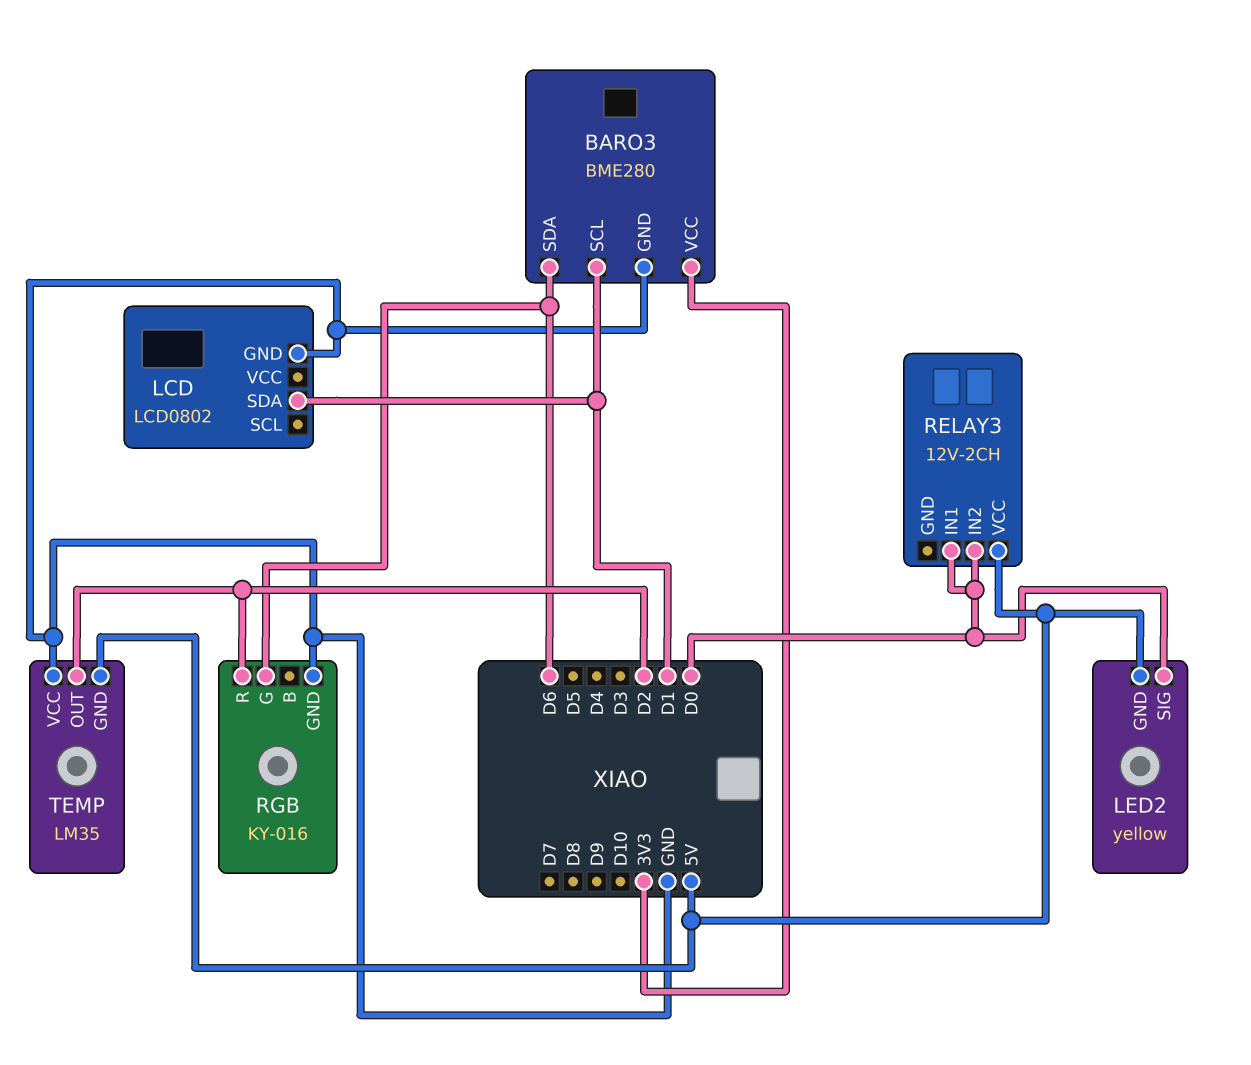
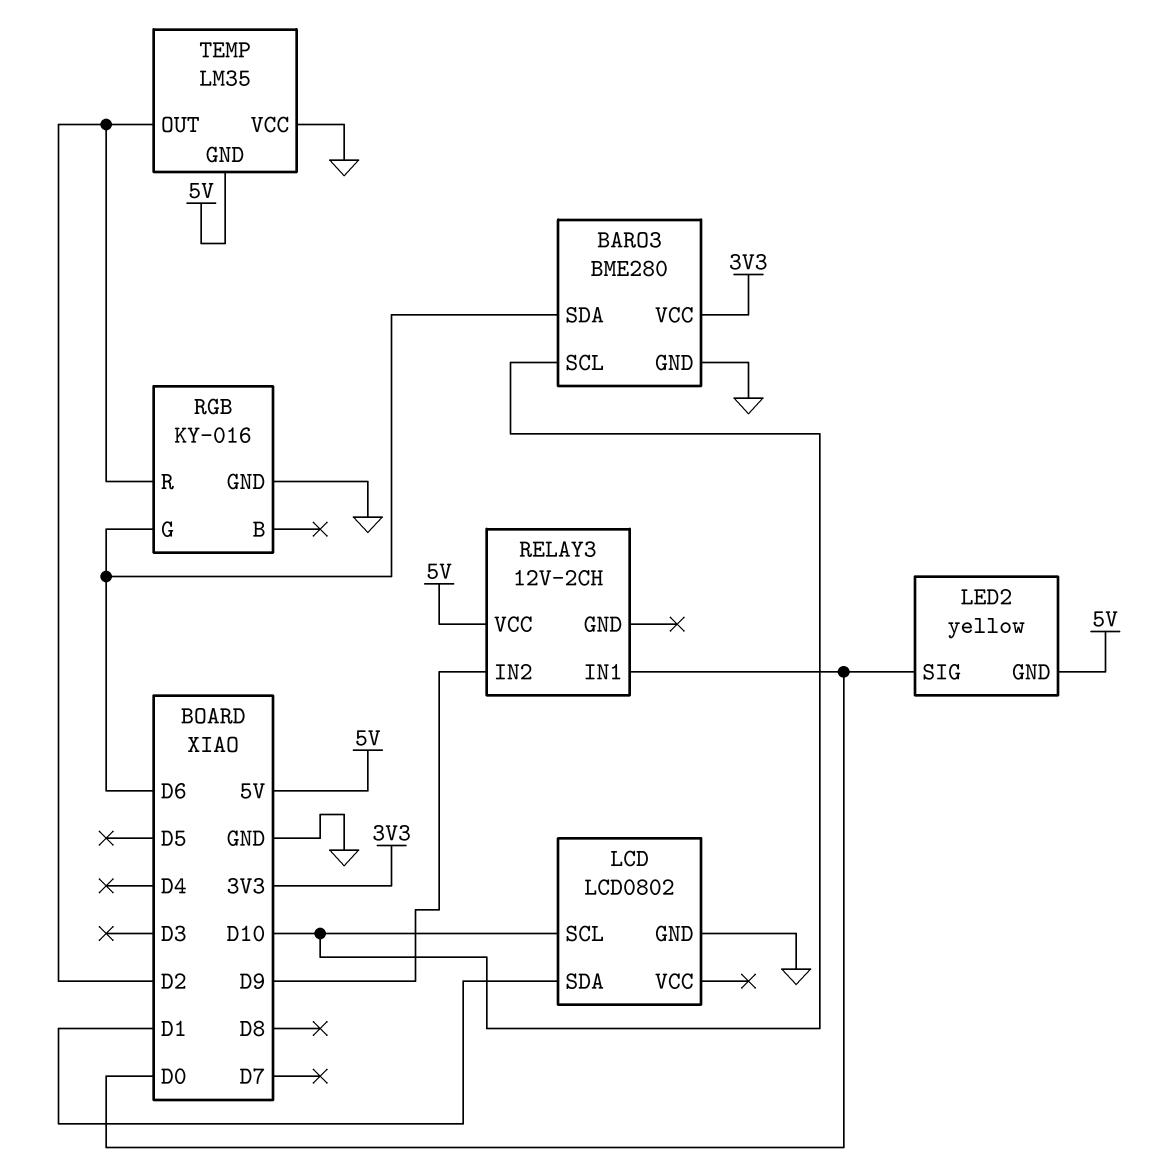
BARO3 pin SCL: D1 -> D10
LCD pin SCL: none -> D10
RELAY3 pin IN2: D0 -> D9

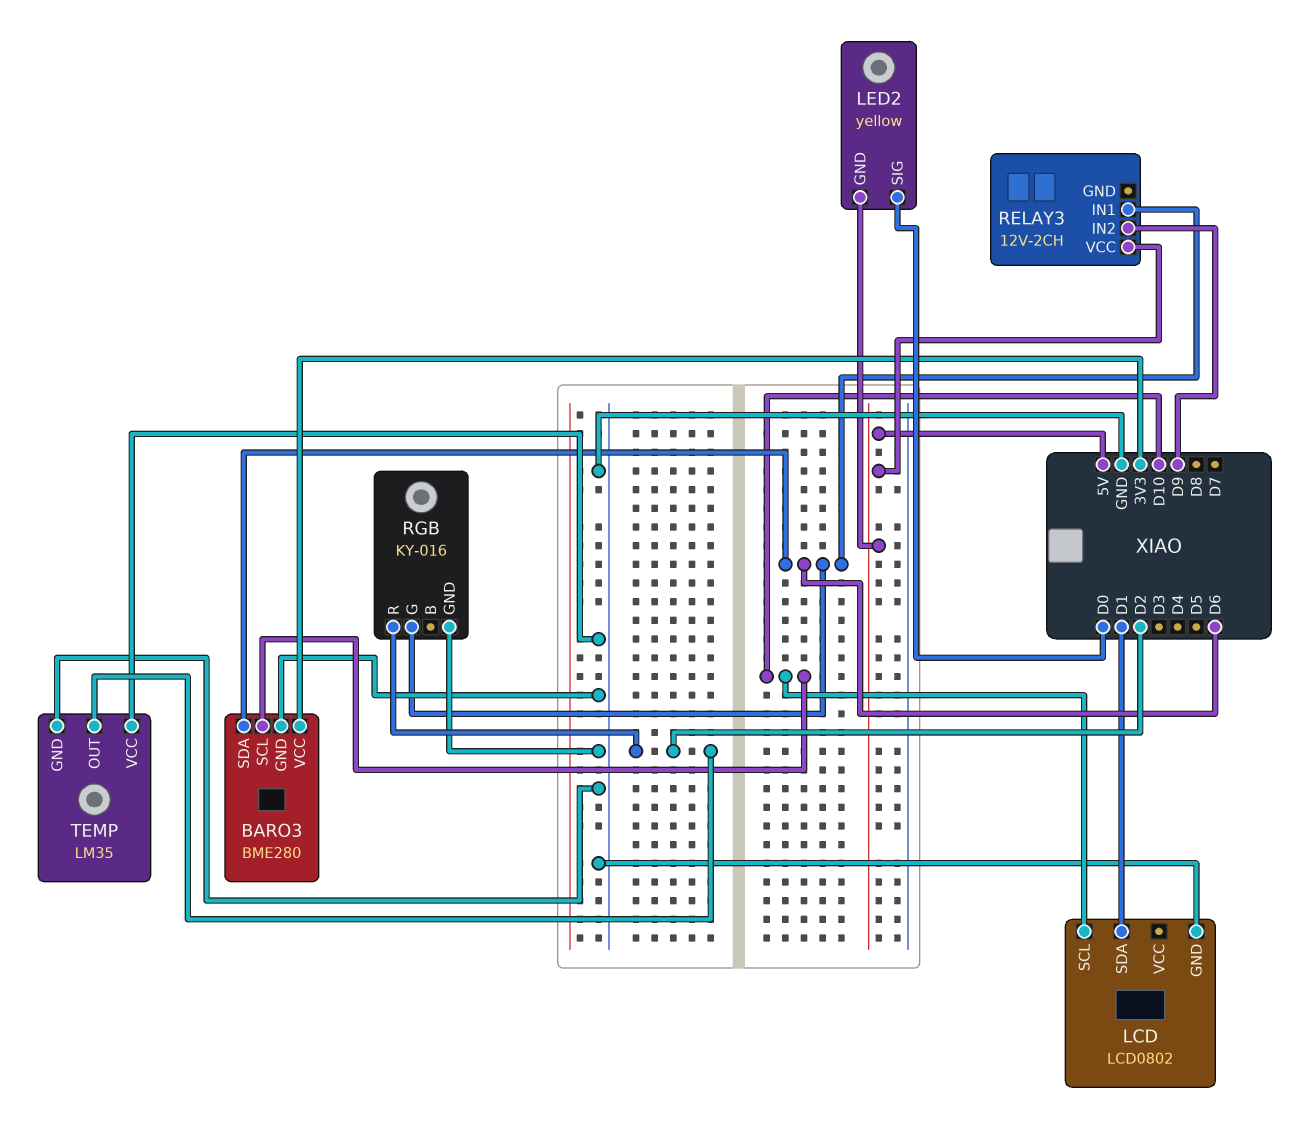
RELAY3 pin IN1: D0 -> D6
TEMP pin GND: 5V -> GND

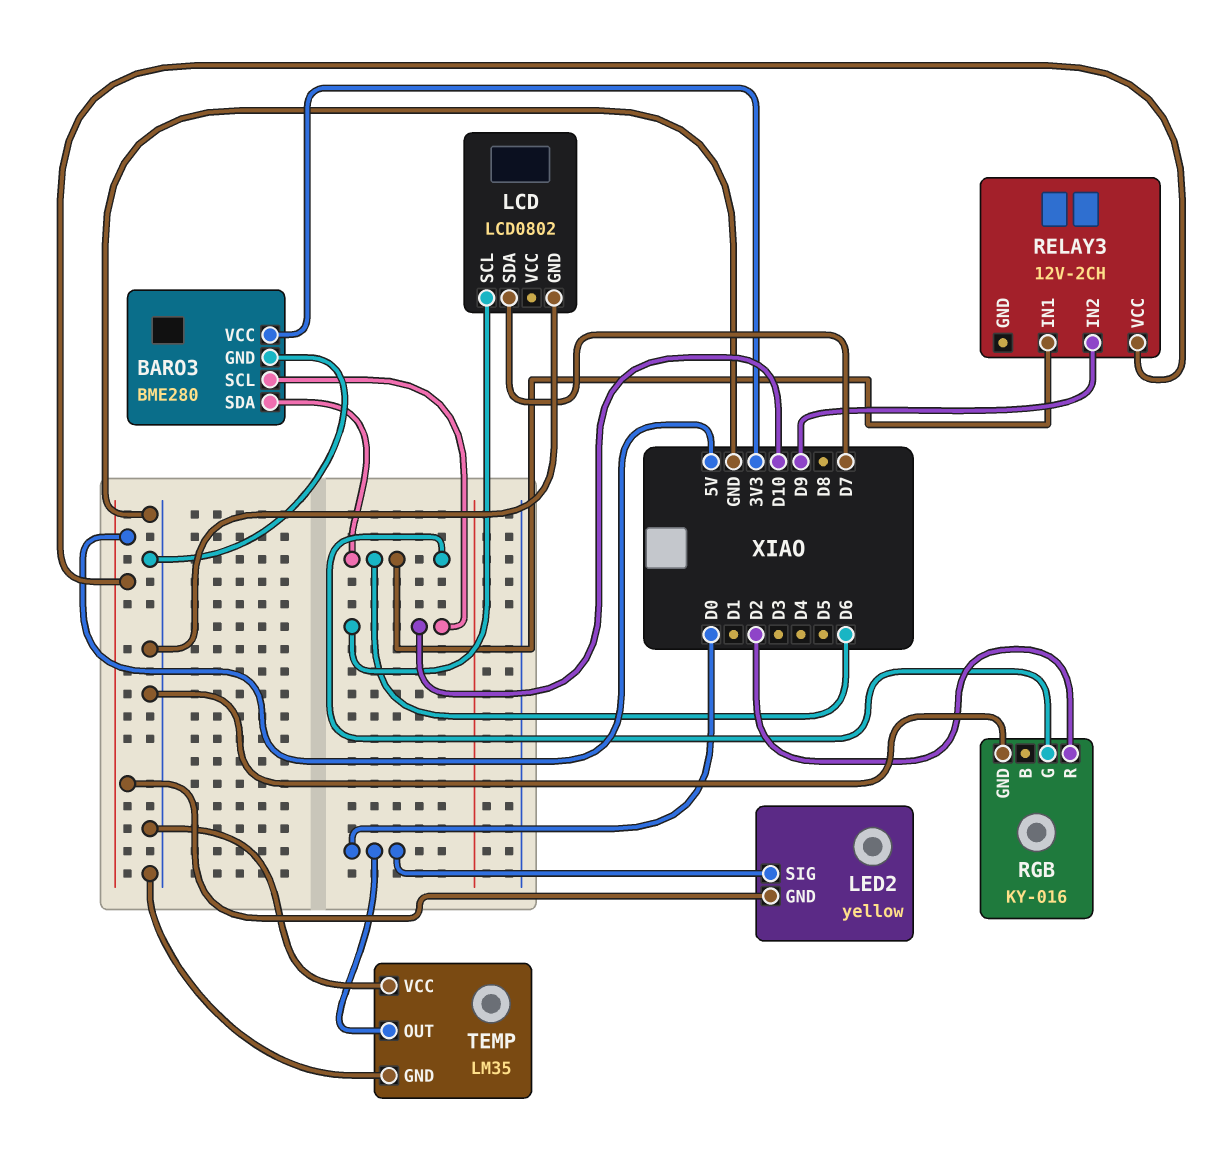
LCD pin SDA: D1 -> D7
TEMP pin OUT: D2 -> D0

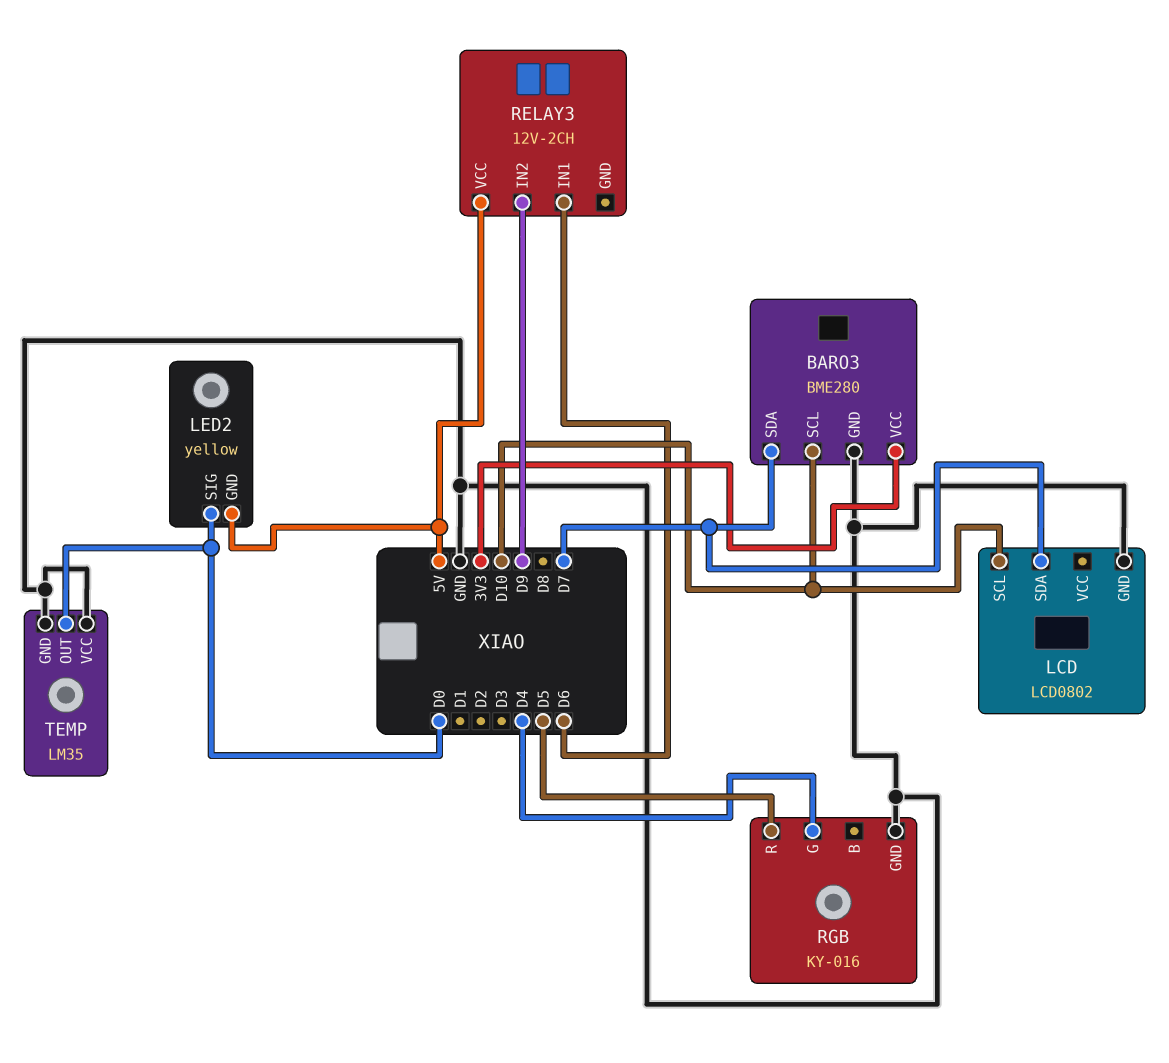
BARO3 pin SDA: D6 -> D7
RGB pin G: D6 -> D4
RGB pin R: D2 -> D5

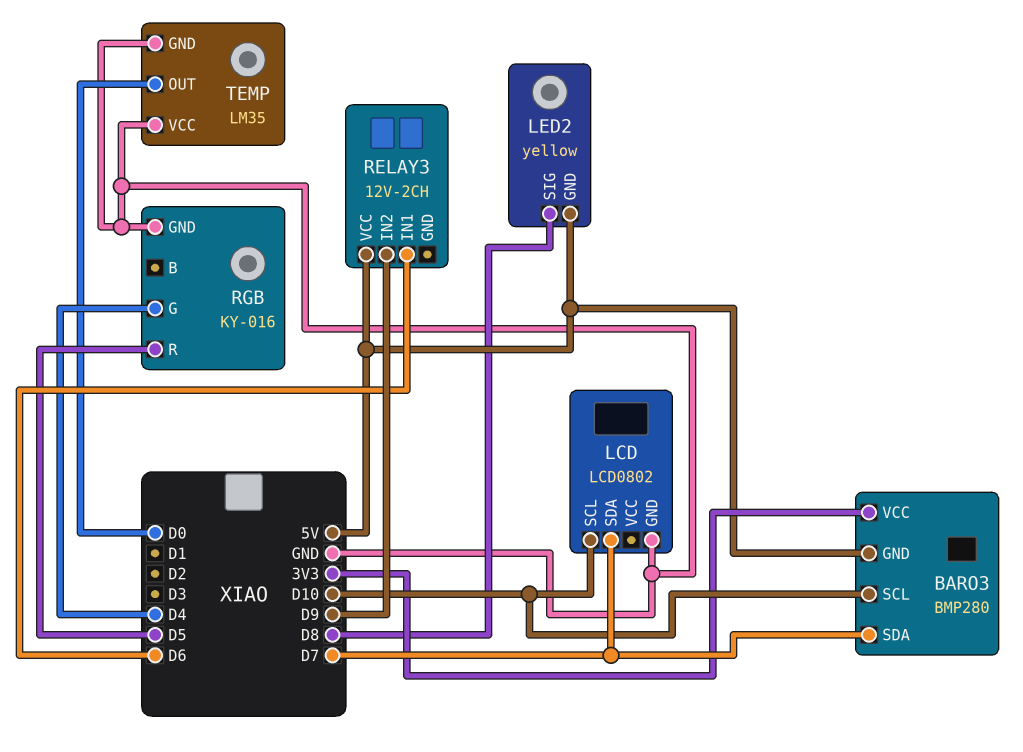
BARO3: BME280 -> BMP280
BARO3 pin GND: GND -> 5V
LED2 pin SIG: D0 -> D8

